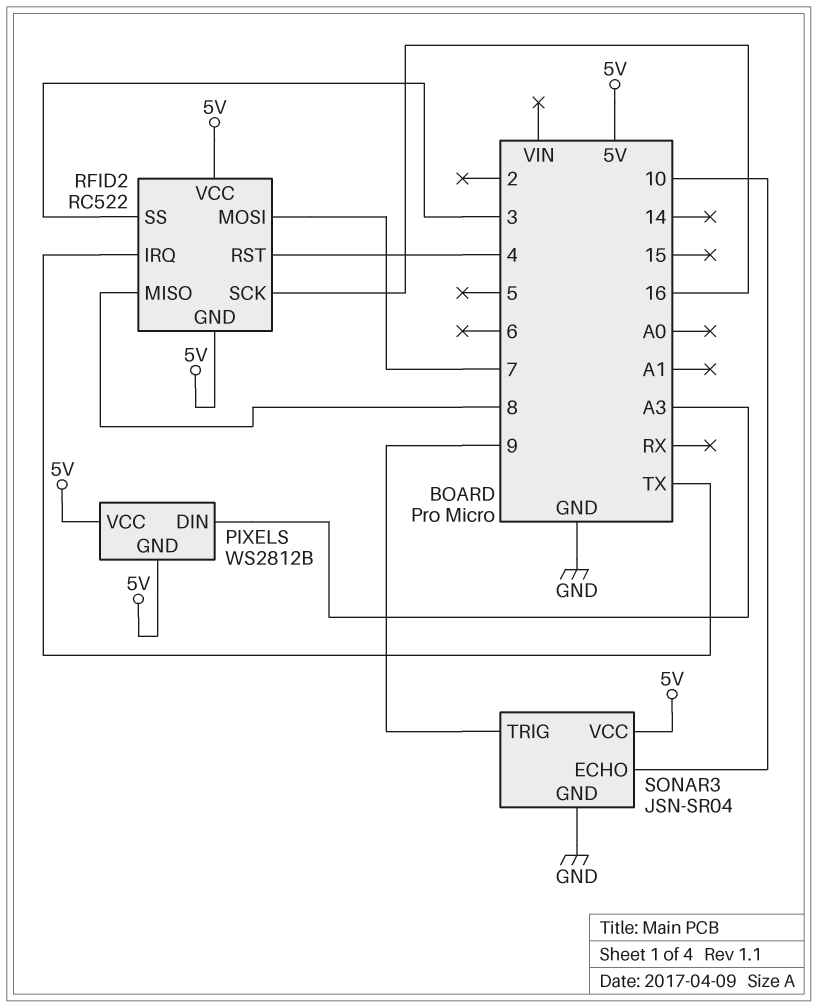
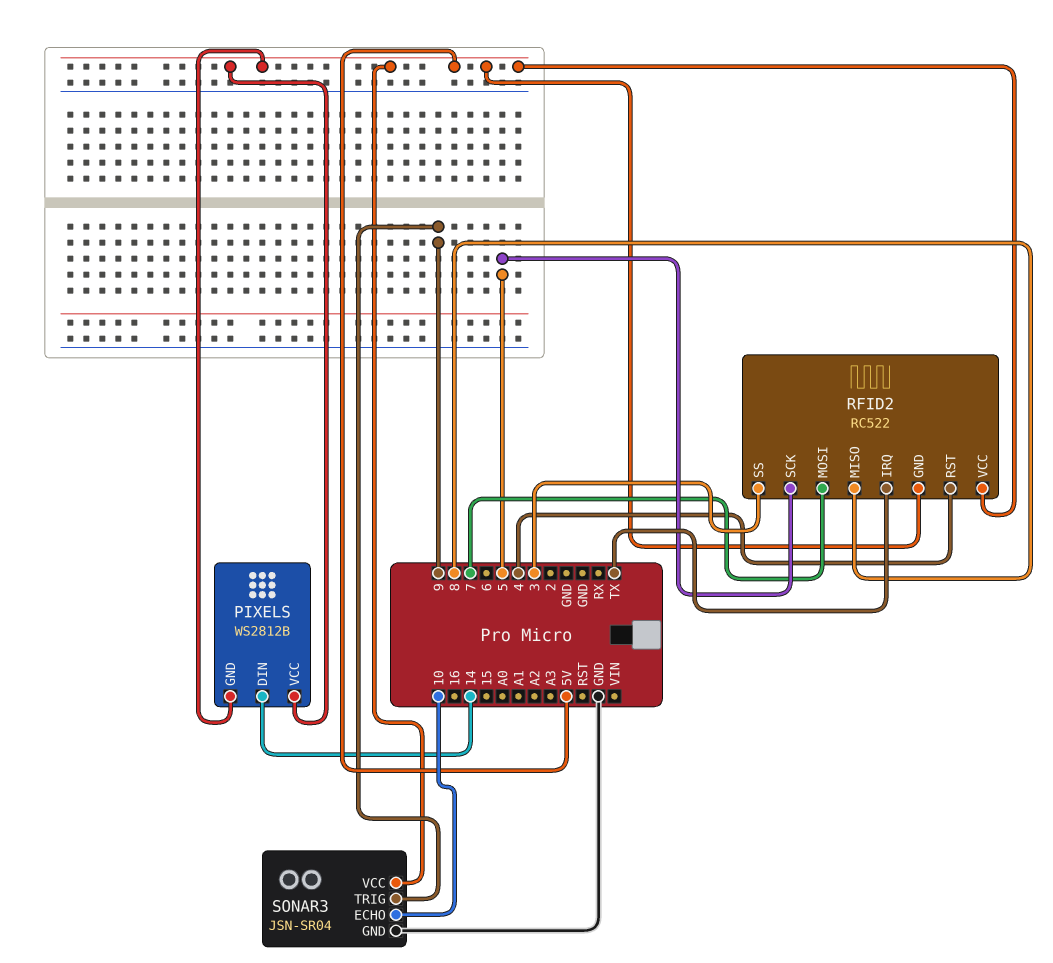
PIXELS pin DIN: A3 -> 14
RFID2 pin SCK: 16 -> 5

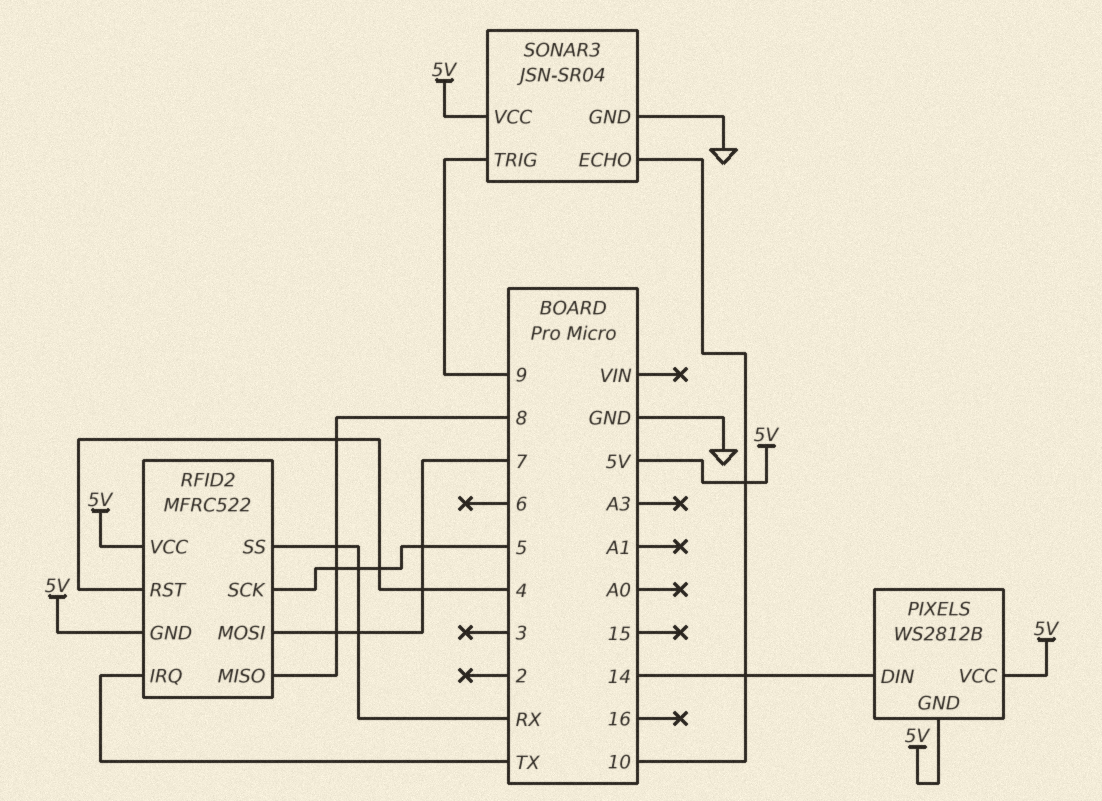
RFID2: RC522 -> MFRC522
RFID2 pin SS: 3 -> RX

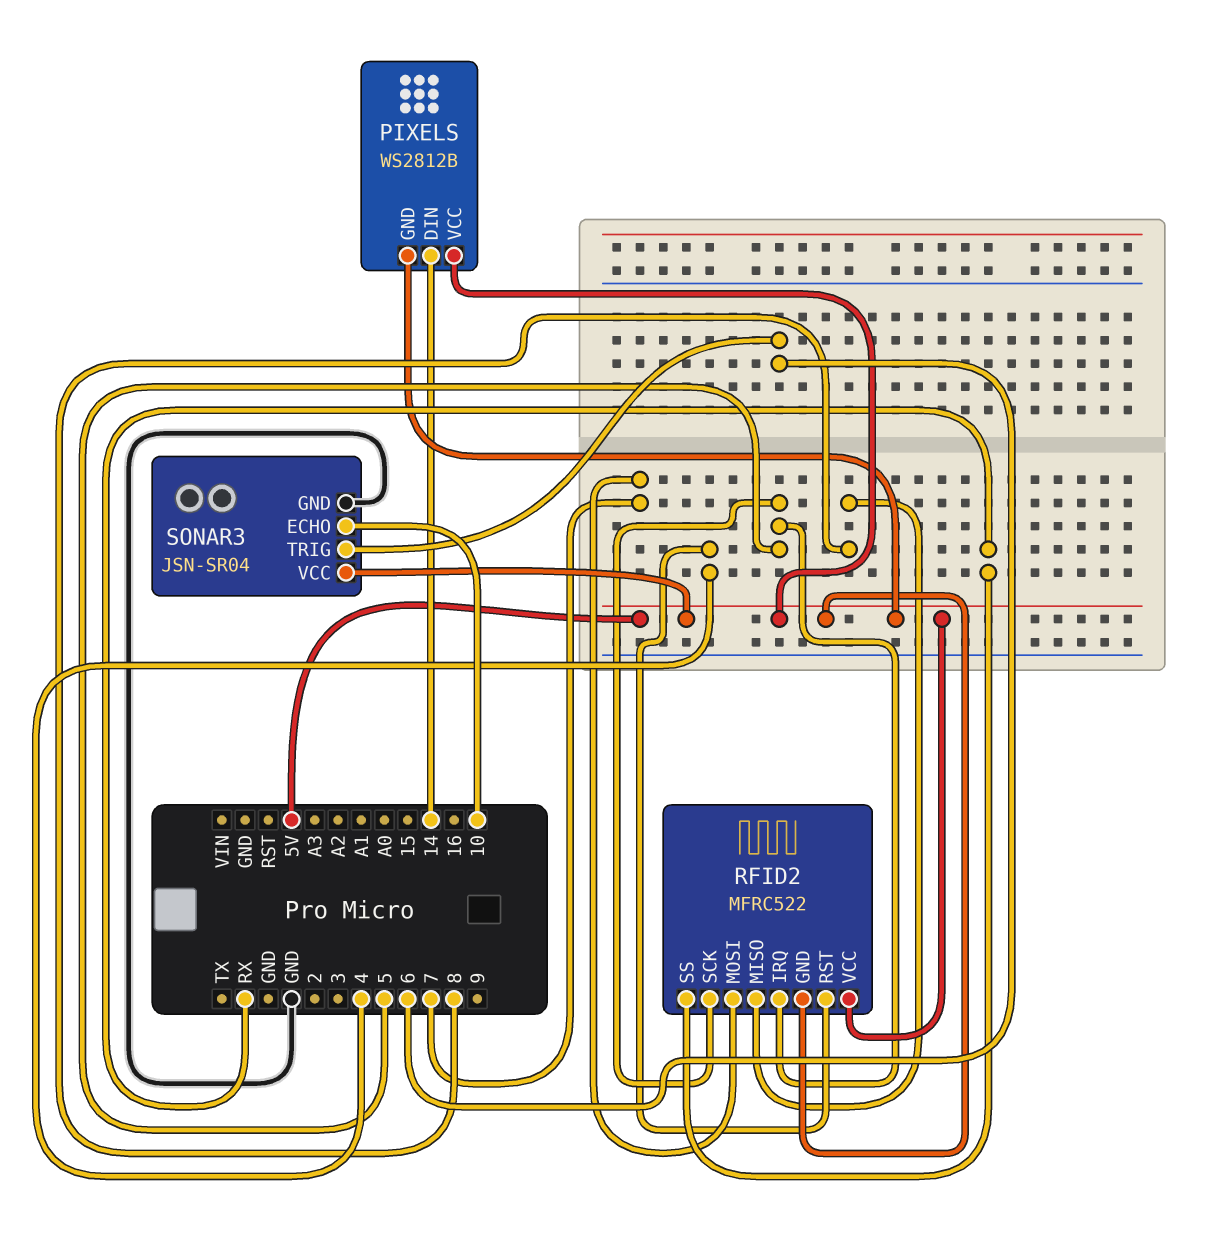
RFID2 pin IRQ: TX -> 5
SONAR3 pin TRIG: 9 -> 6

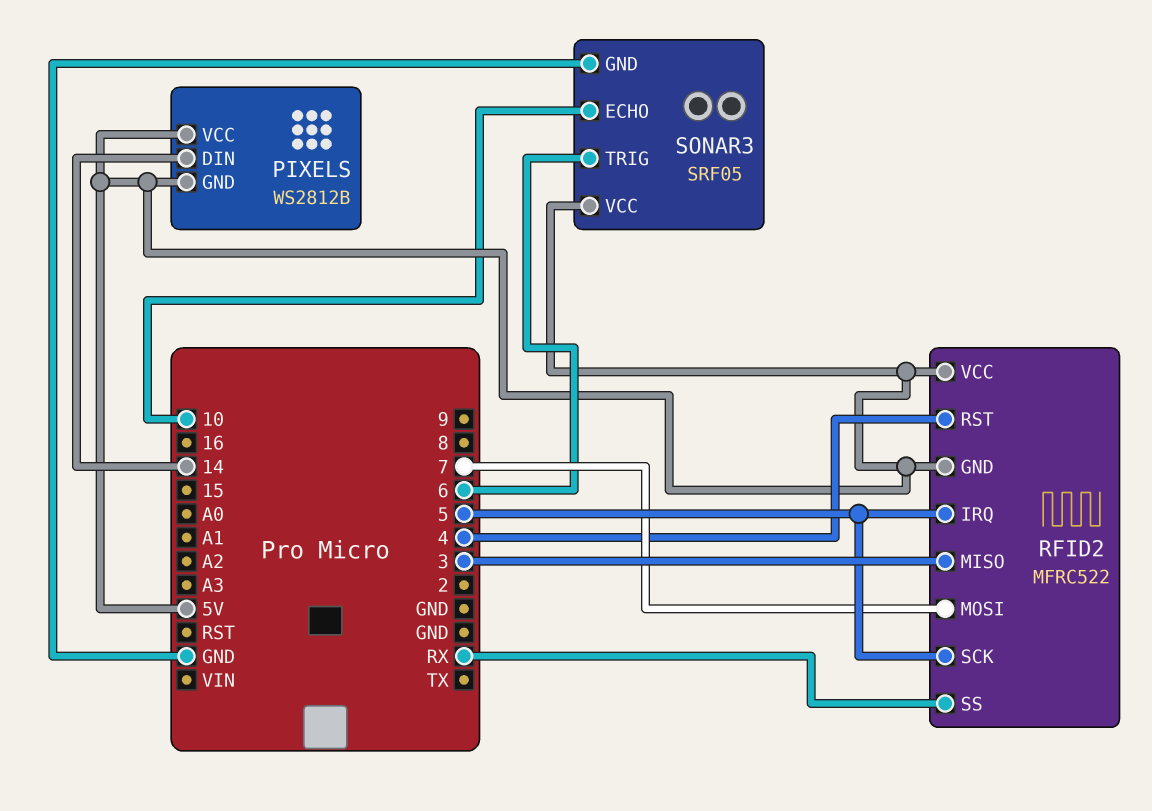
RFID2 pin MISO: 8 -> 3
SONAR3: JSN-SR04 -> SRF05

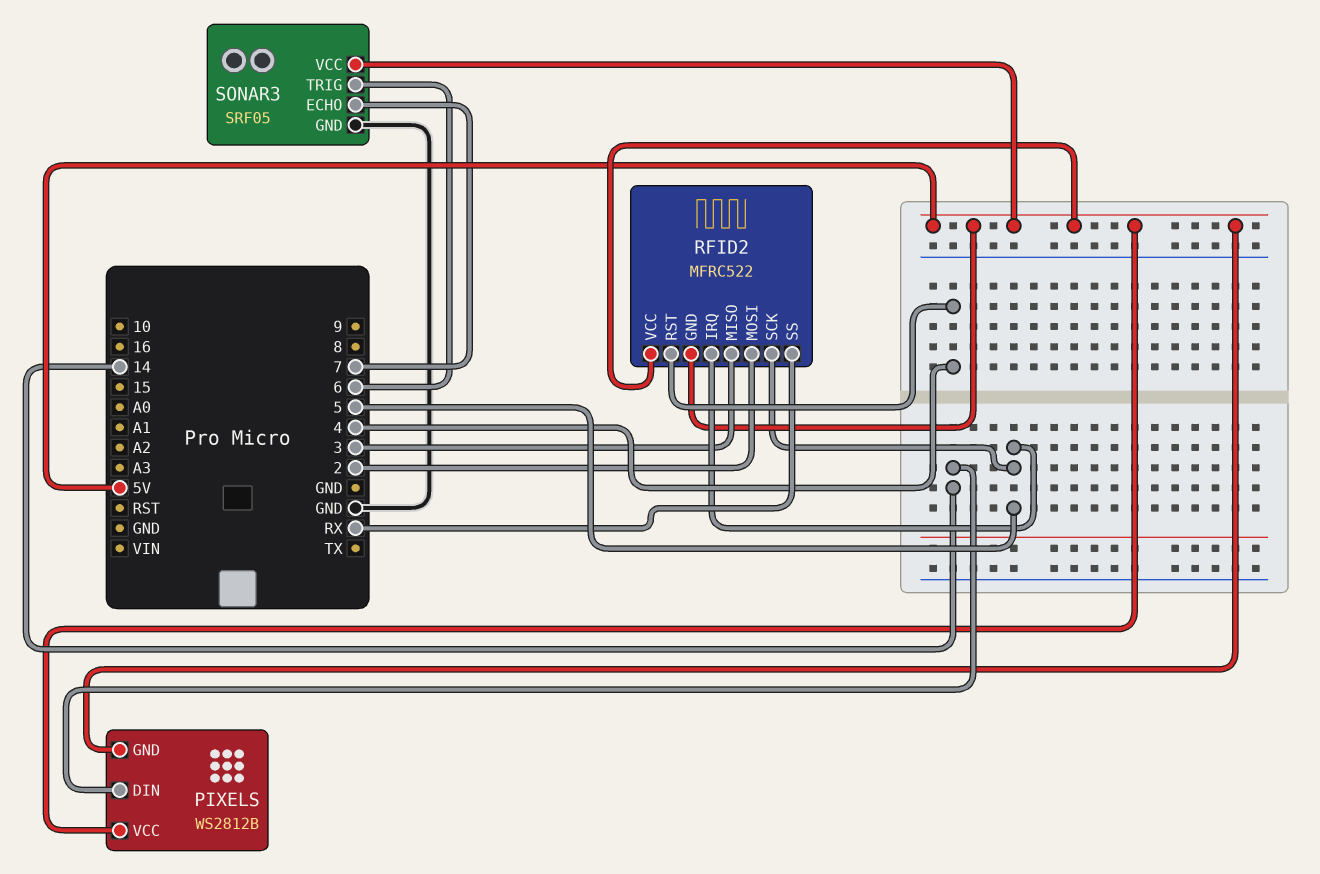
RFID2 pin MOSI: 7 -> 2
SONAR3 pin ECHO: 10 -> 7

